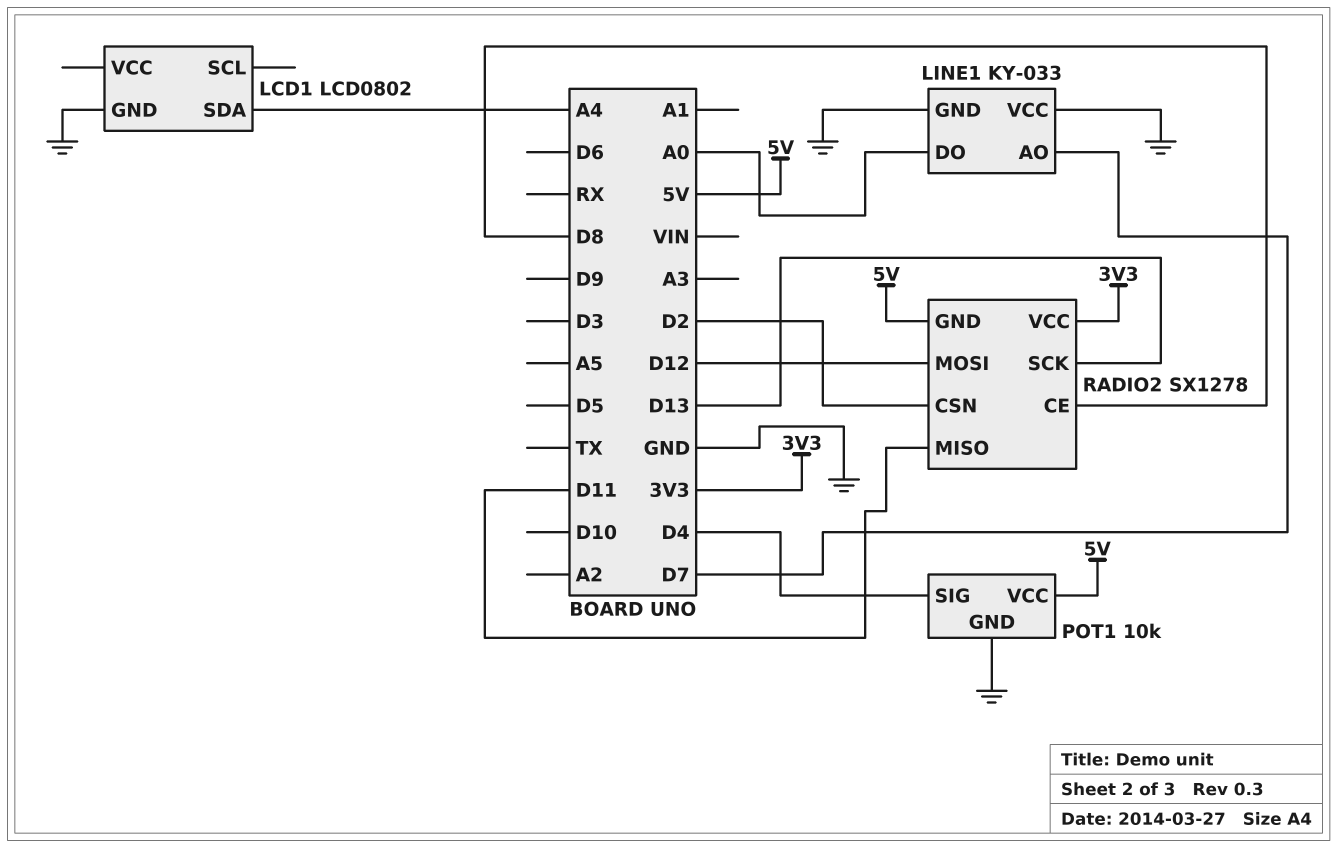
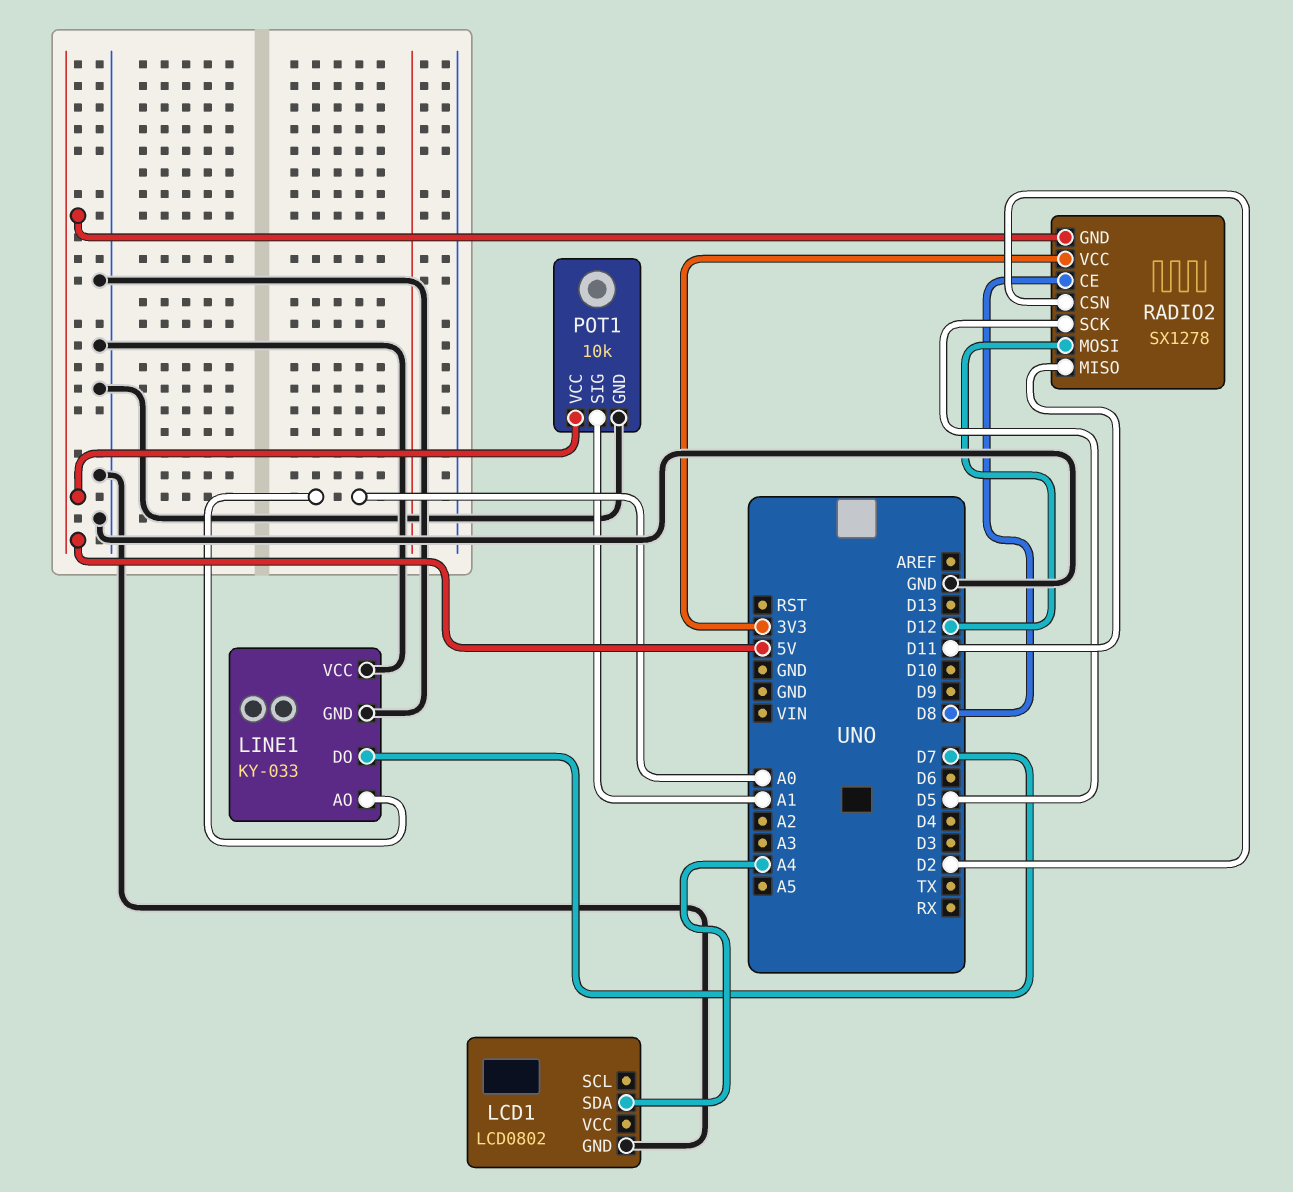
LINE1 pin AO: D7 -> A0
LINE1 pin DO: A0 -> D7
POT1 pin SIG: D4 -> A1
RADIO2 pin SCK: D13 -> D5

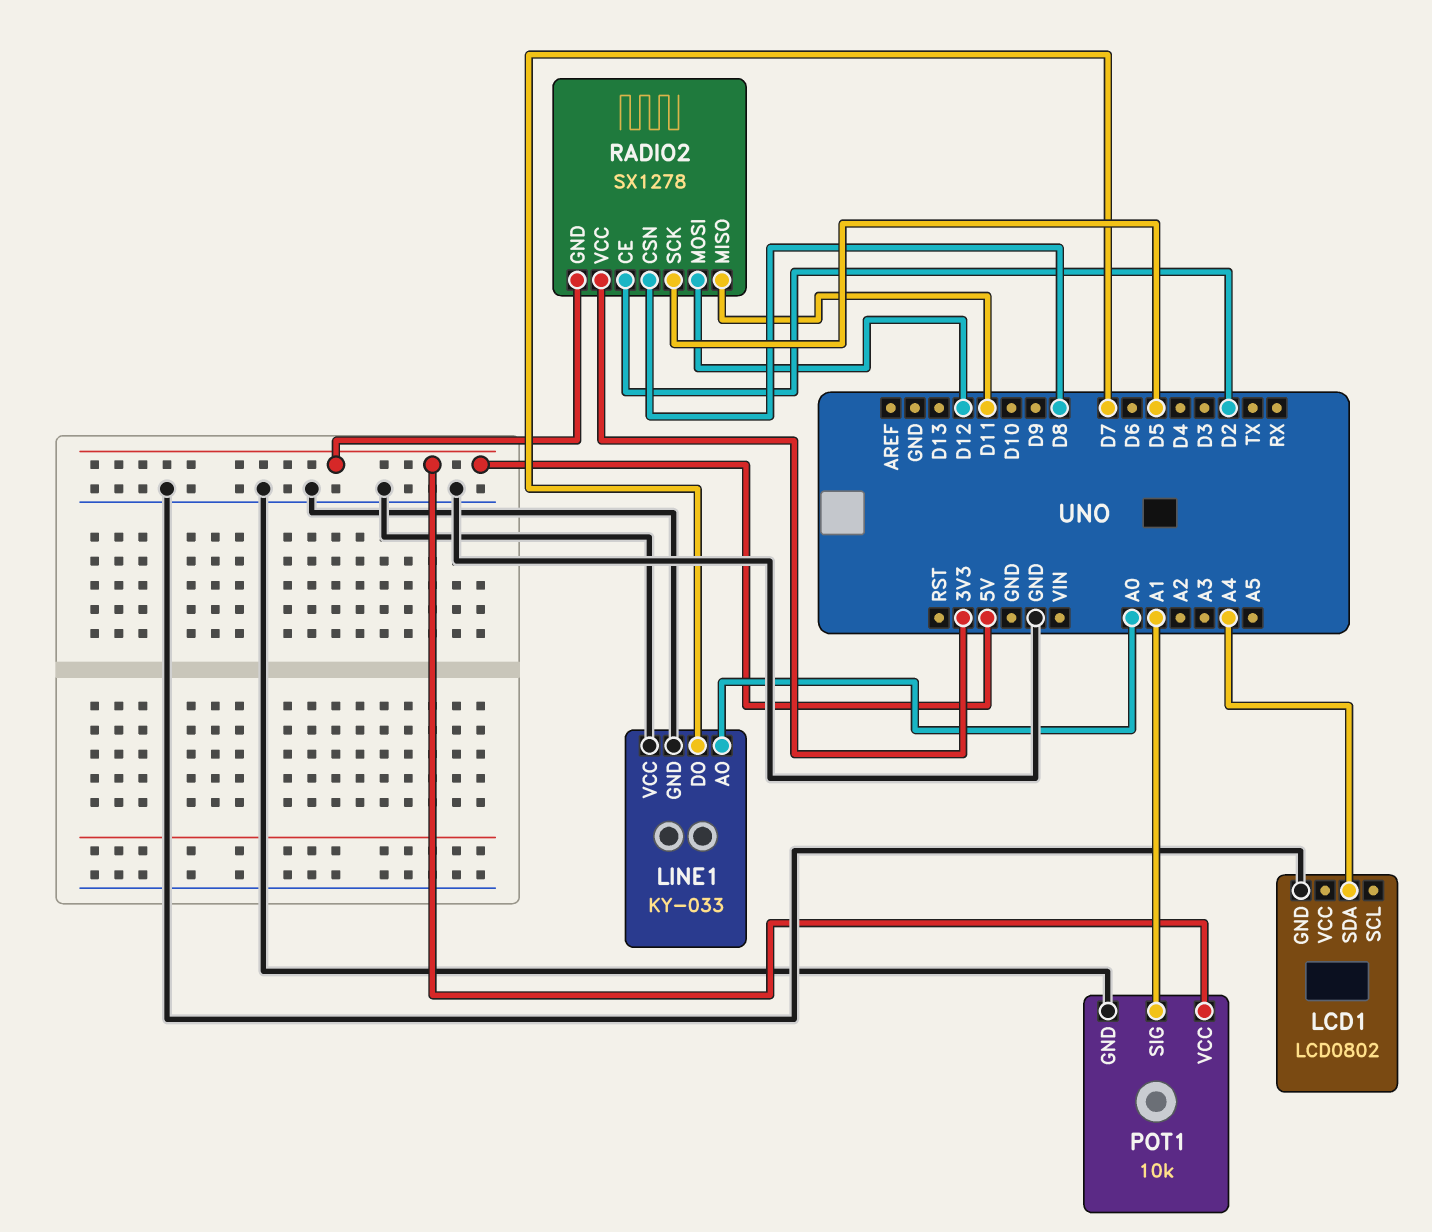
RADIO2 pin CE: D8 -> D2
RADIO2 pin CSN: D2 -> D8

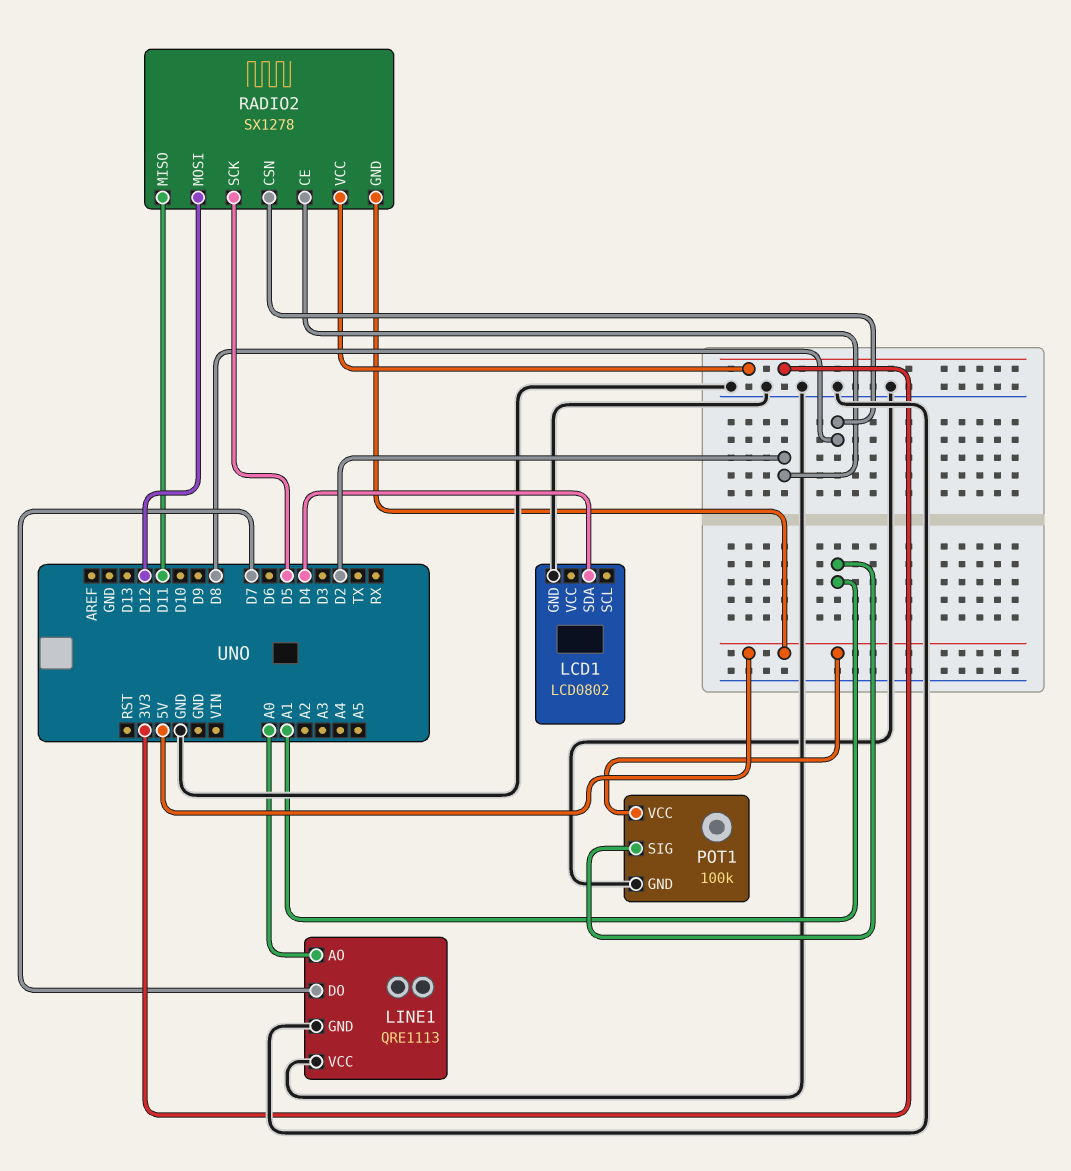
LCD1 pin SDA: A4 -> D4
LINE1: KY-033 -> QRE1113
POT1: 10k -> 100k

